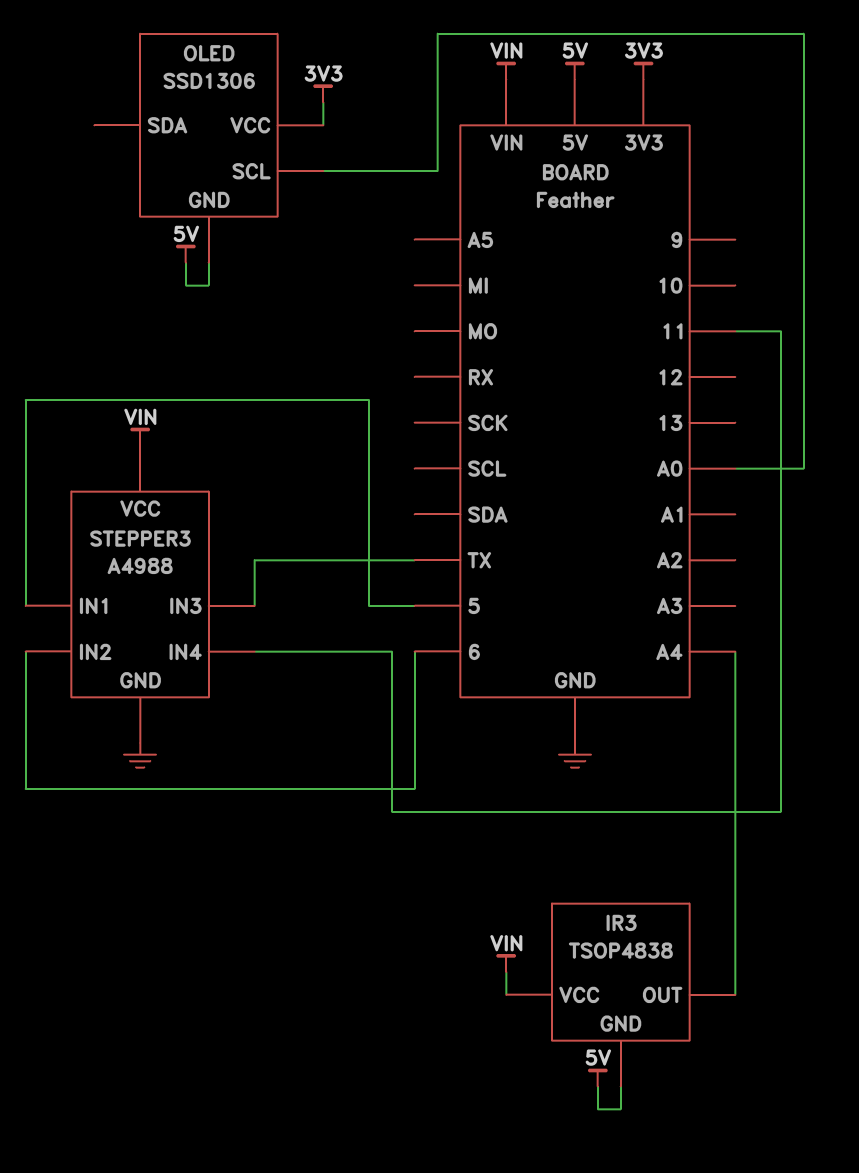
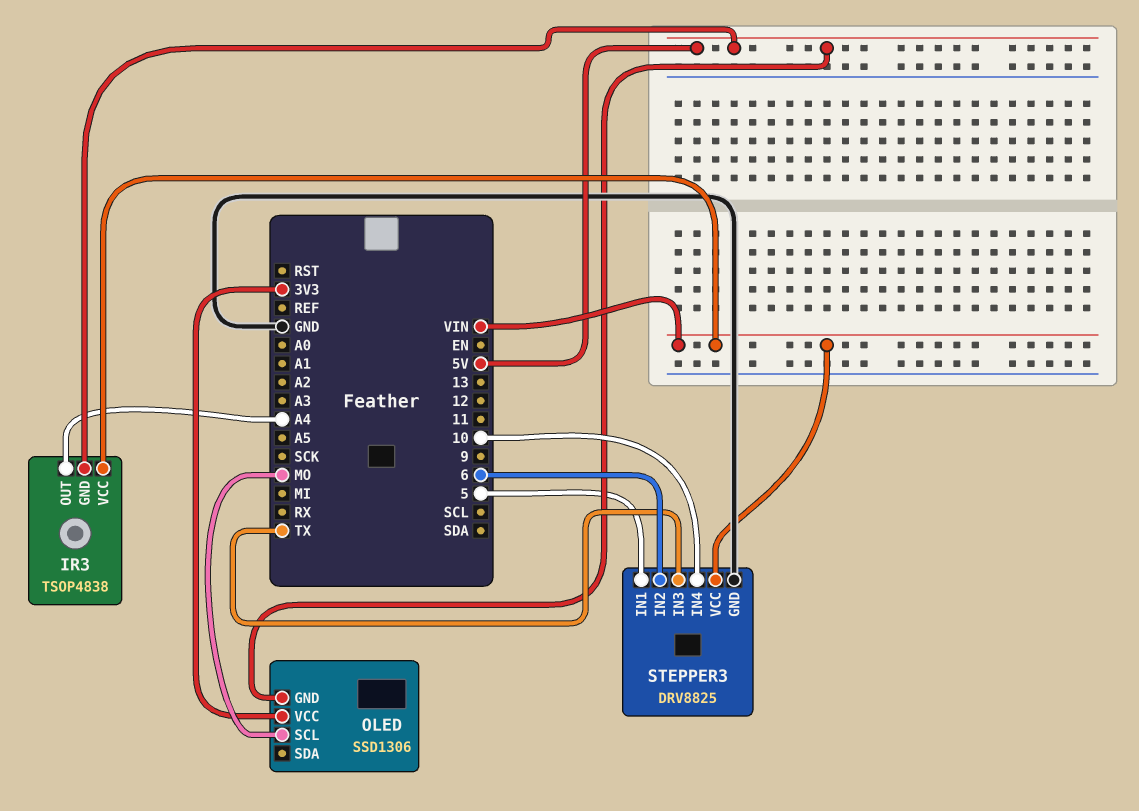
OLED pin SCL: A0 -> MO
STEPPER3: A4988 -> DRV8825
STEPPER3 pin IN4: 11 -> 10

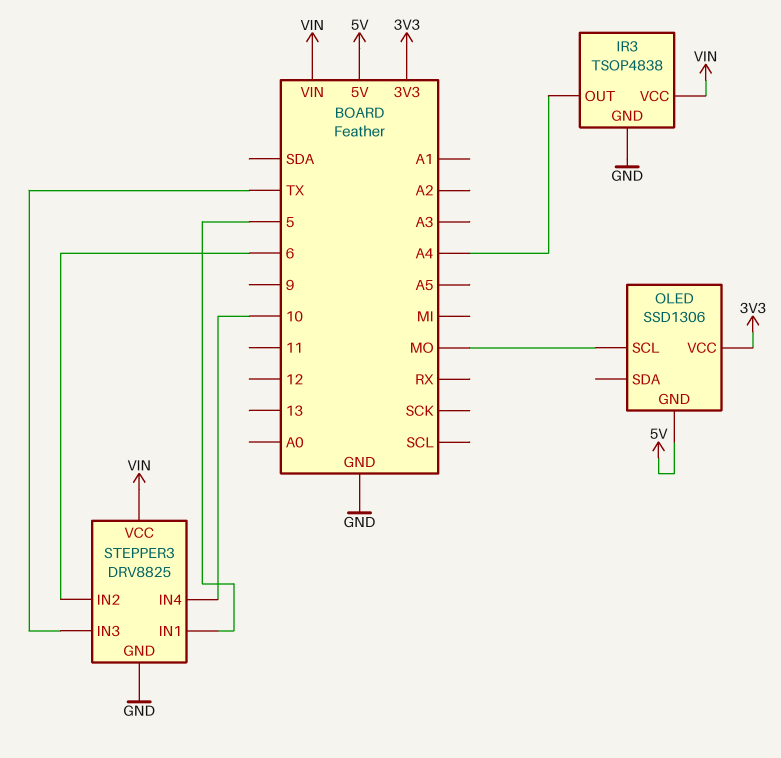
IR3 pin GND: 5V -> GND

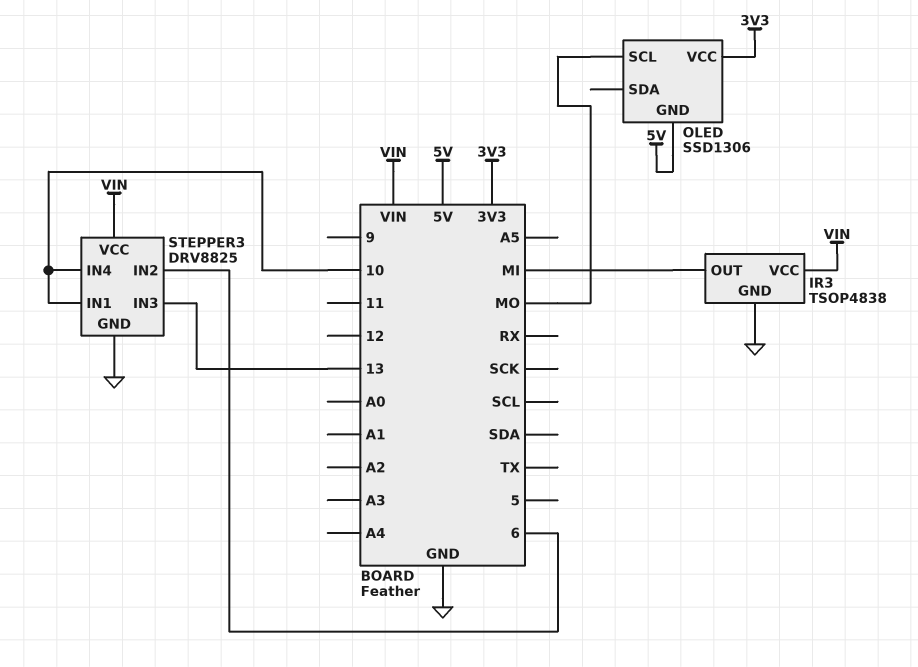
IR3 pin OUT: A4 -> MI
STEPPER3 pin IN1: 5 -> 10
STEPPER3 pin IN3: TX -> 13

